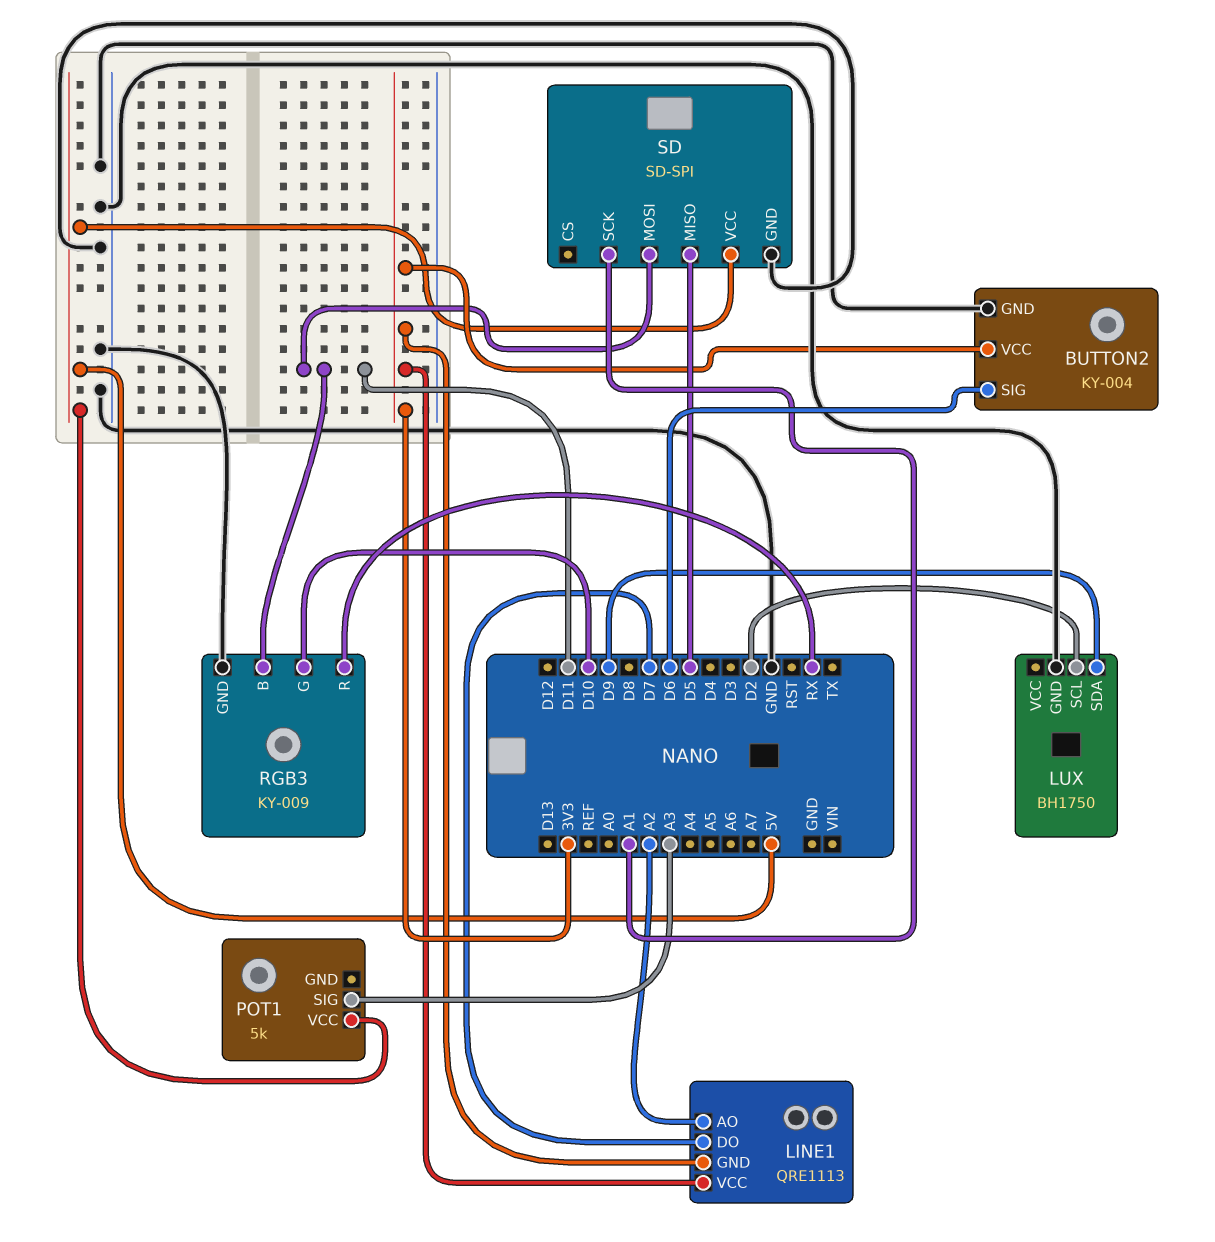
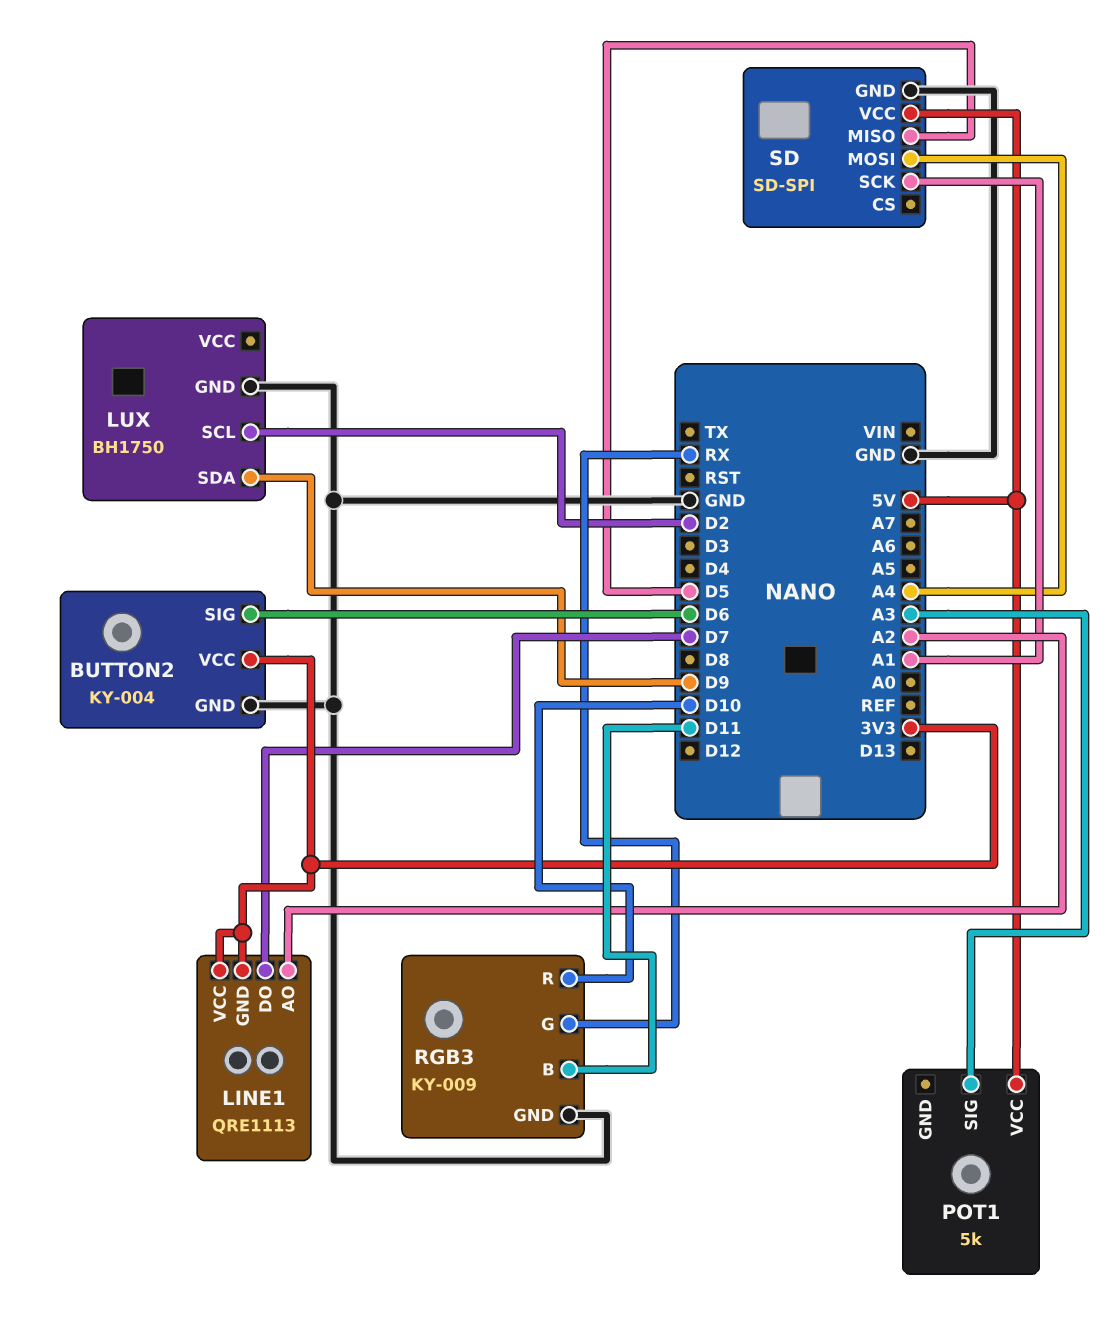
RGB3 pin G: D10 -> RX
RGB3 pin R: RX -> D10
SD pin MOSI: D11 -> A4

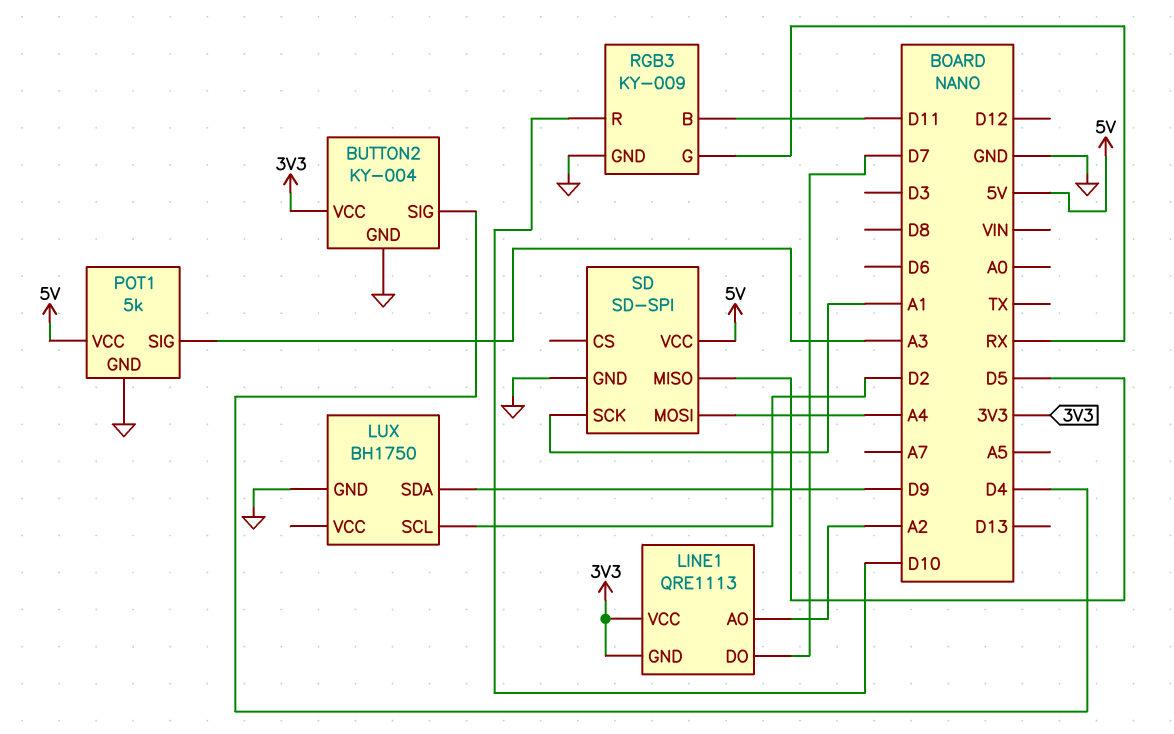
BUTTON2 pin SIG: D6 -> D4
POT1 pin GND: none -> GND

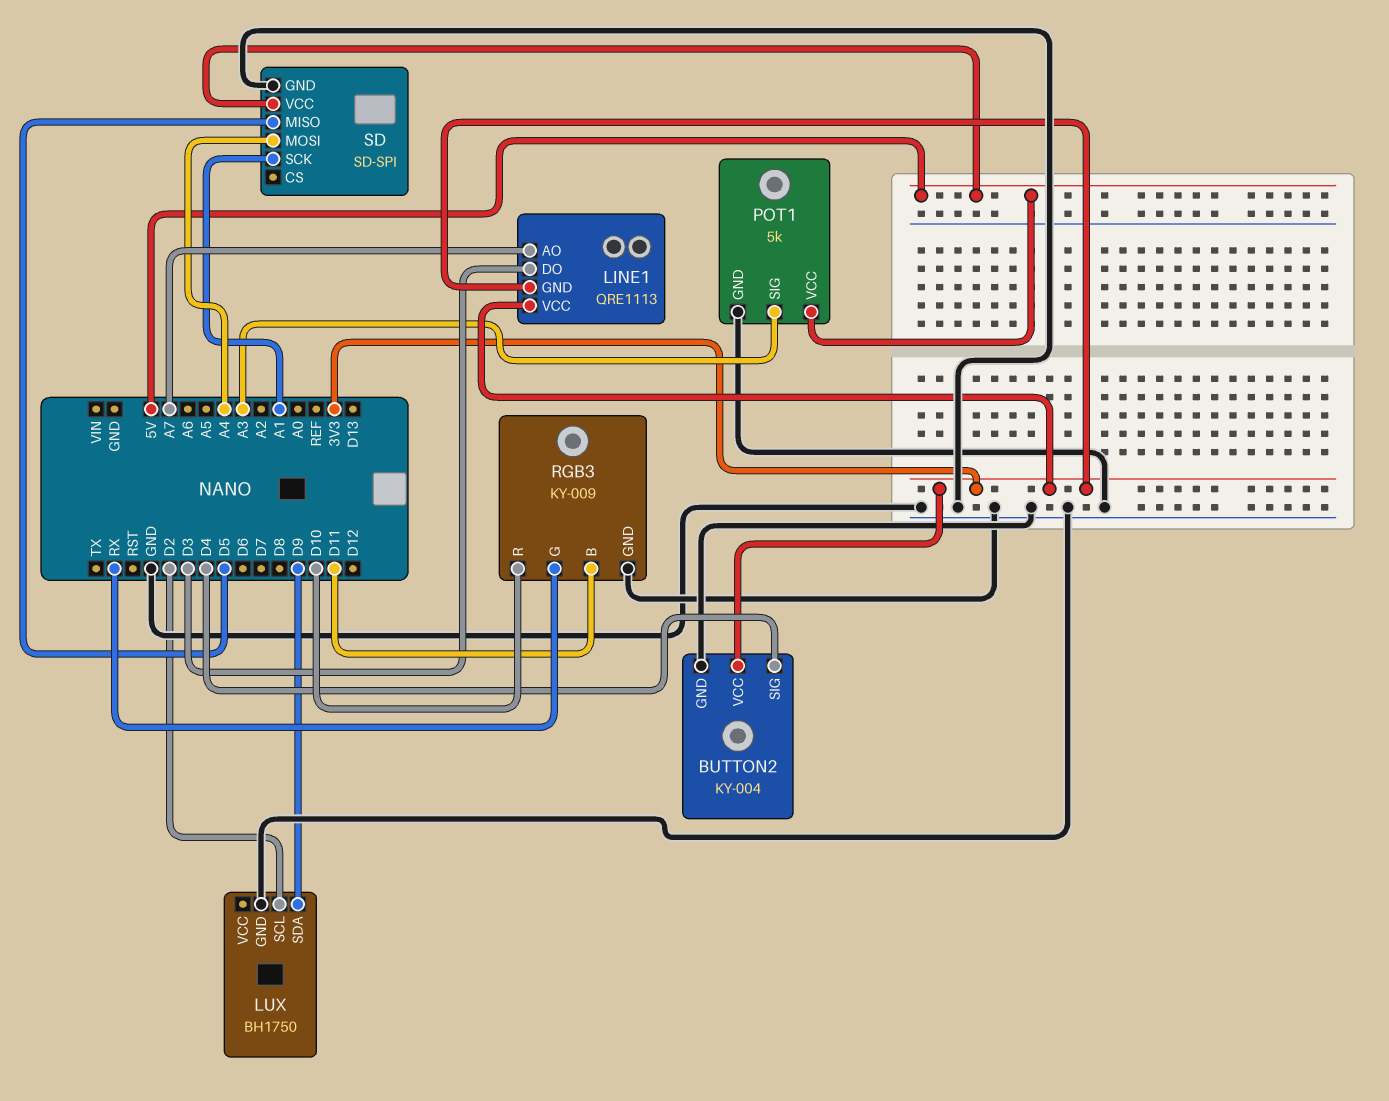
LINE1 pin AO: A2 -> A7
LINE1 pin DO: D7 -> D3

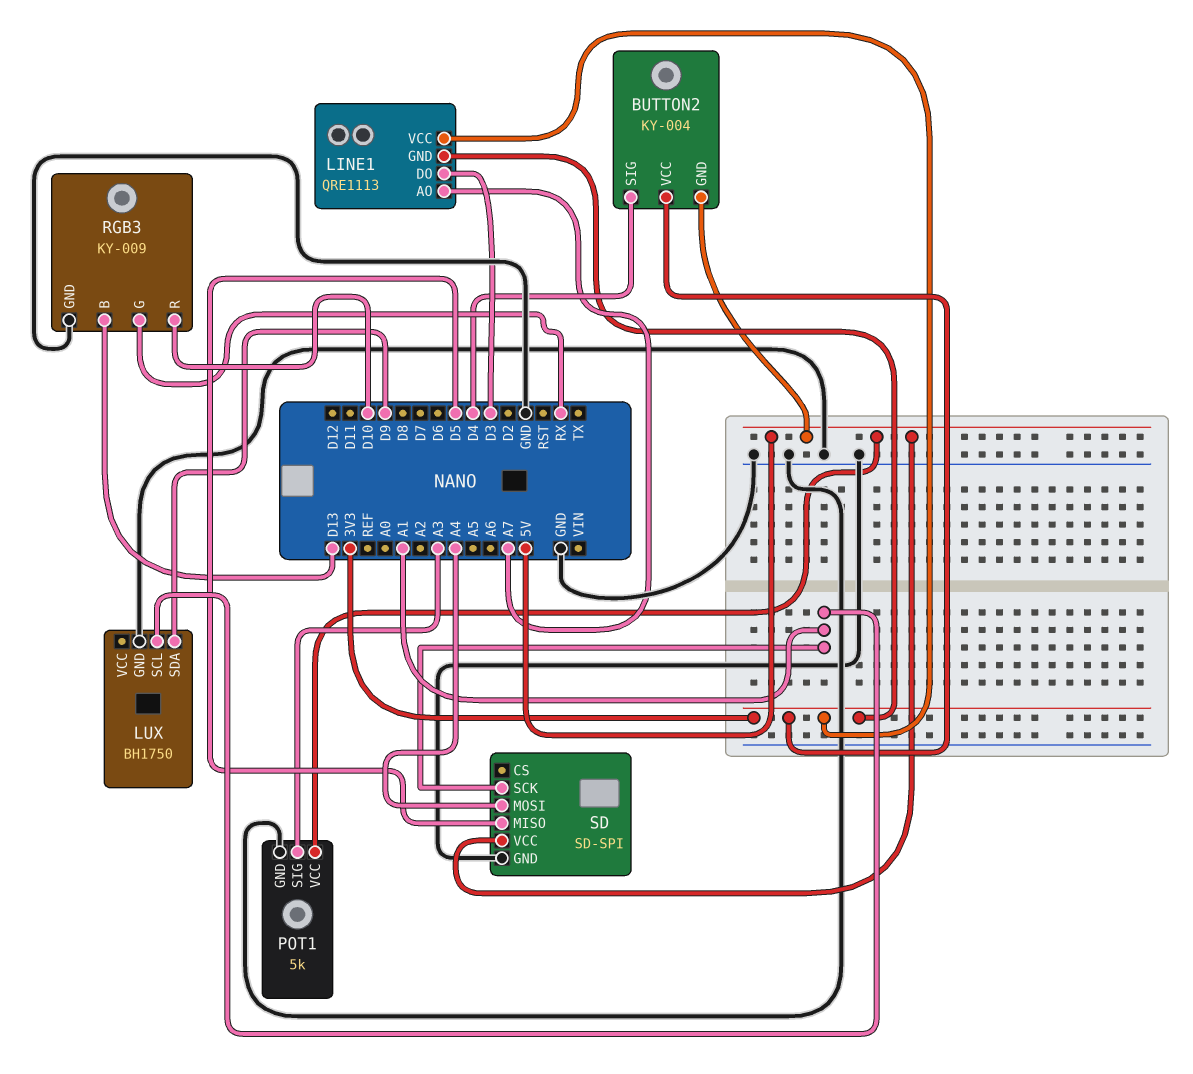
BUTTON2 pin GND: GND -> 5V
LUX pin SCL: D2 -> A1
RGB3 pin B: D11 -> D13

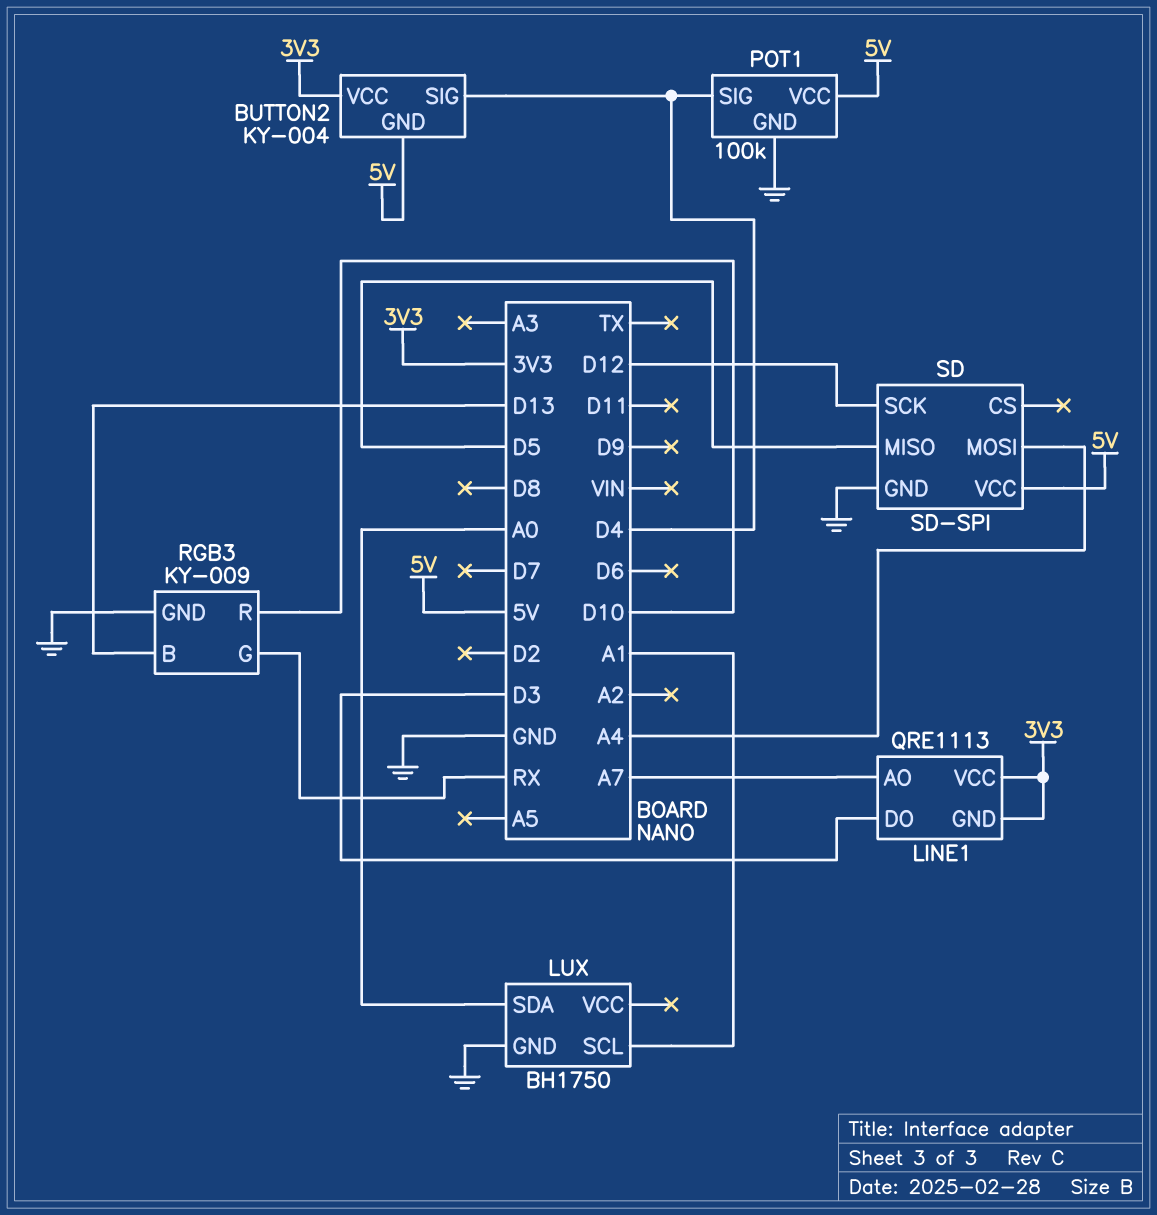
LUX pin SDA: D9 -> A0
POT1: 5k -> 100k
POT1 pin SIG: A3 -> D4
SD pin SCK: A1 -> D12

